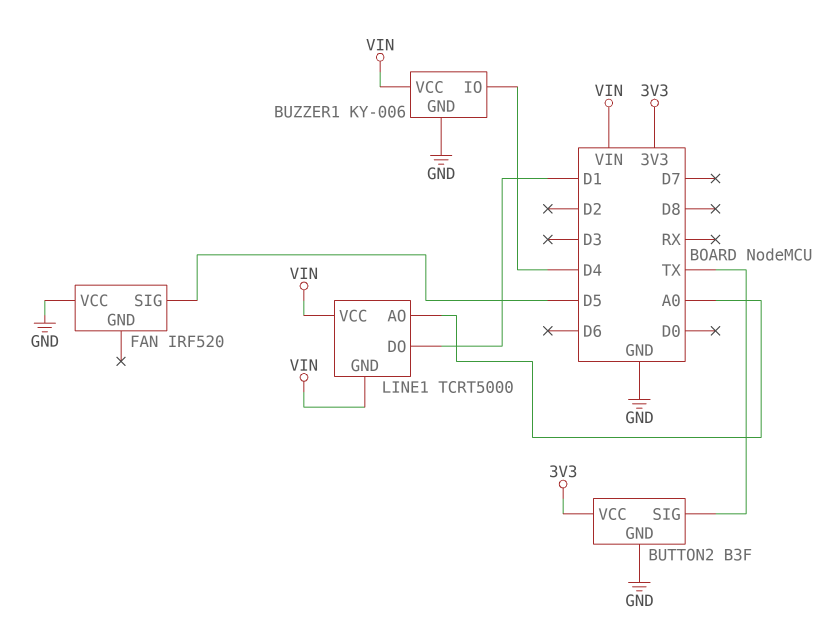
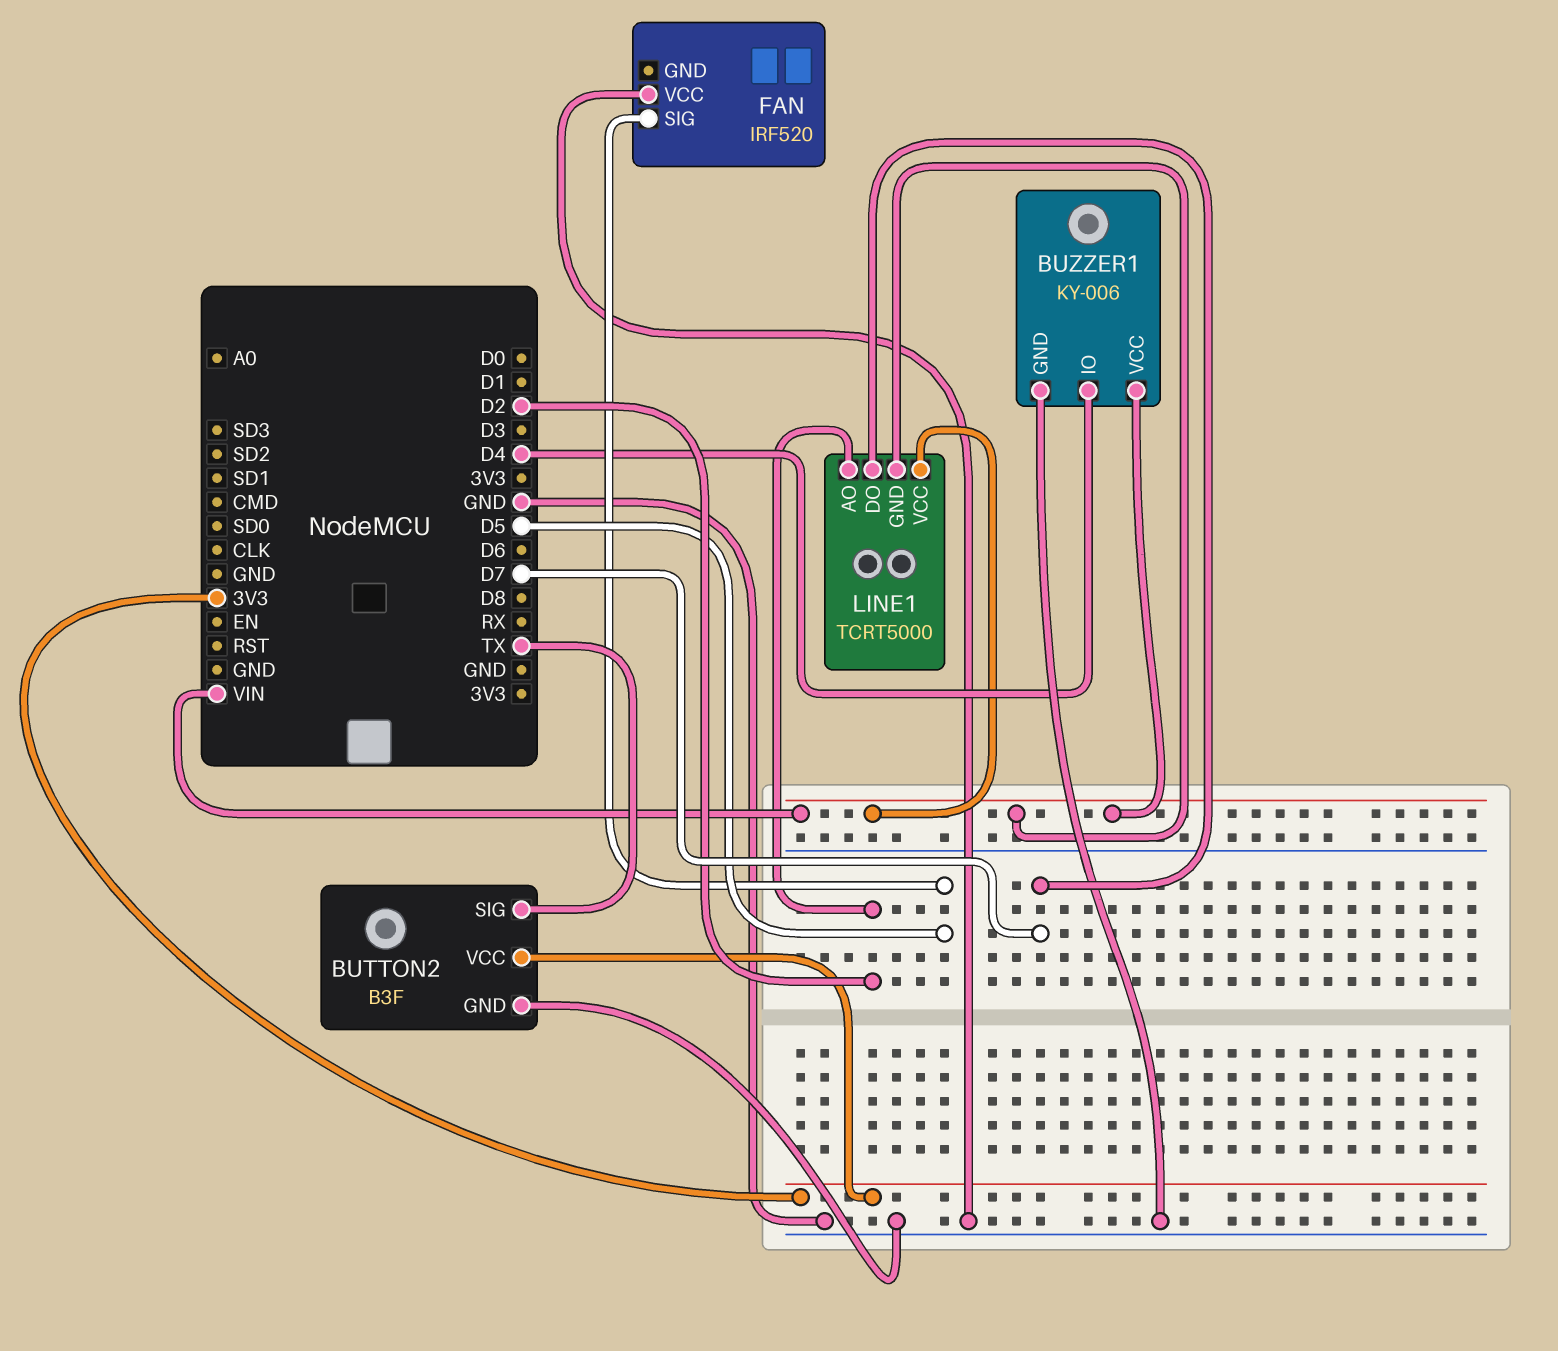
LINE1 pin AO: A0 -> D2
LINE1 pin DO: D1 -> D7

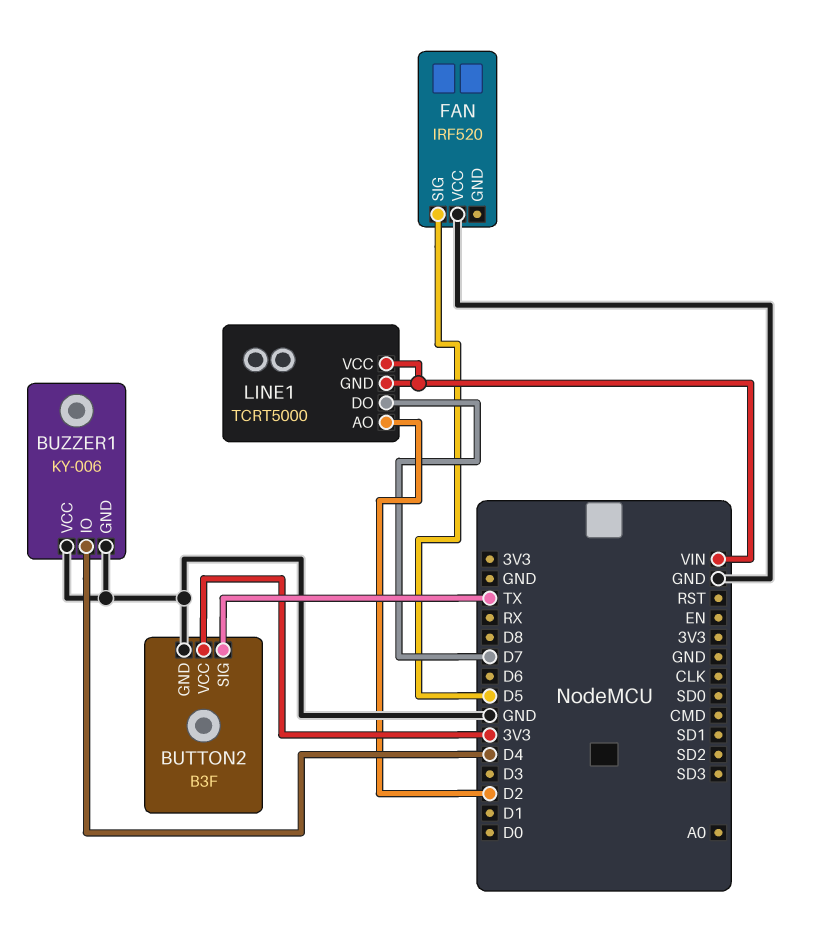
BUZZER1 pin VCC: VIN -> GND

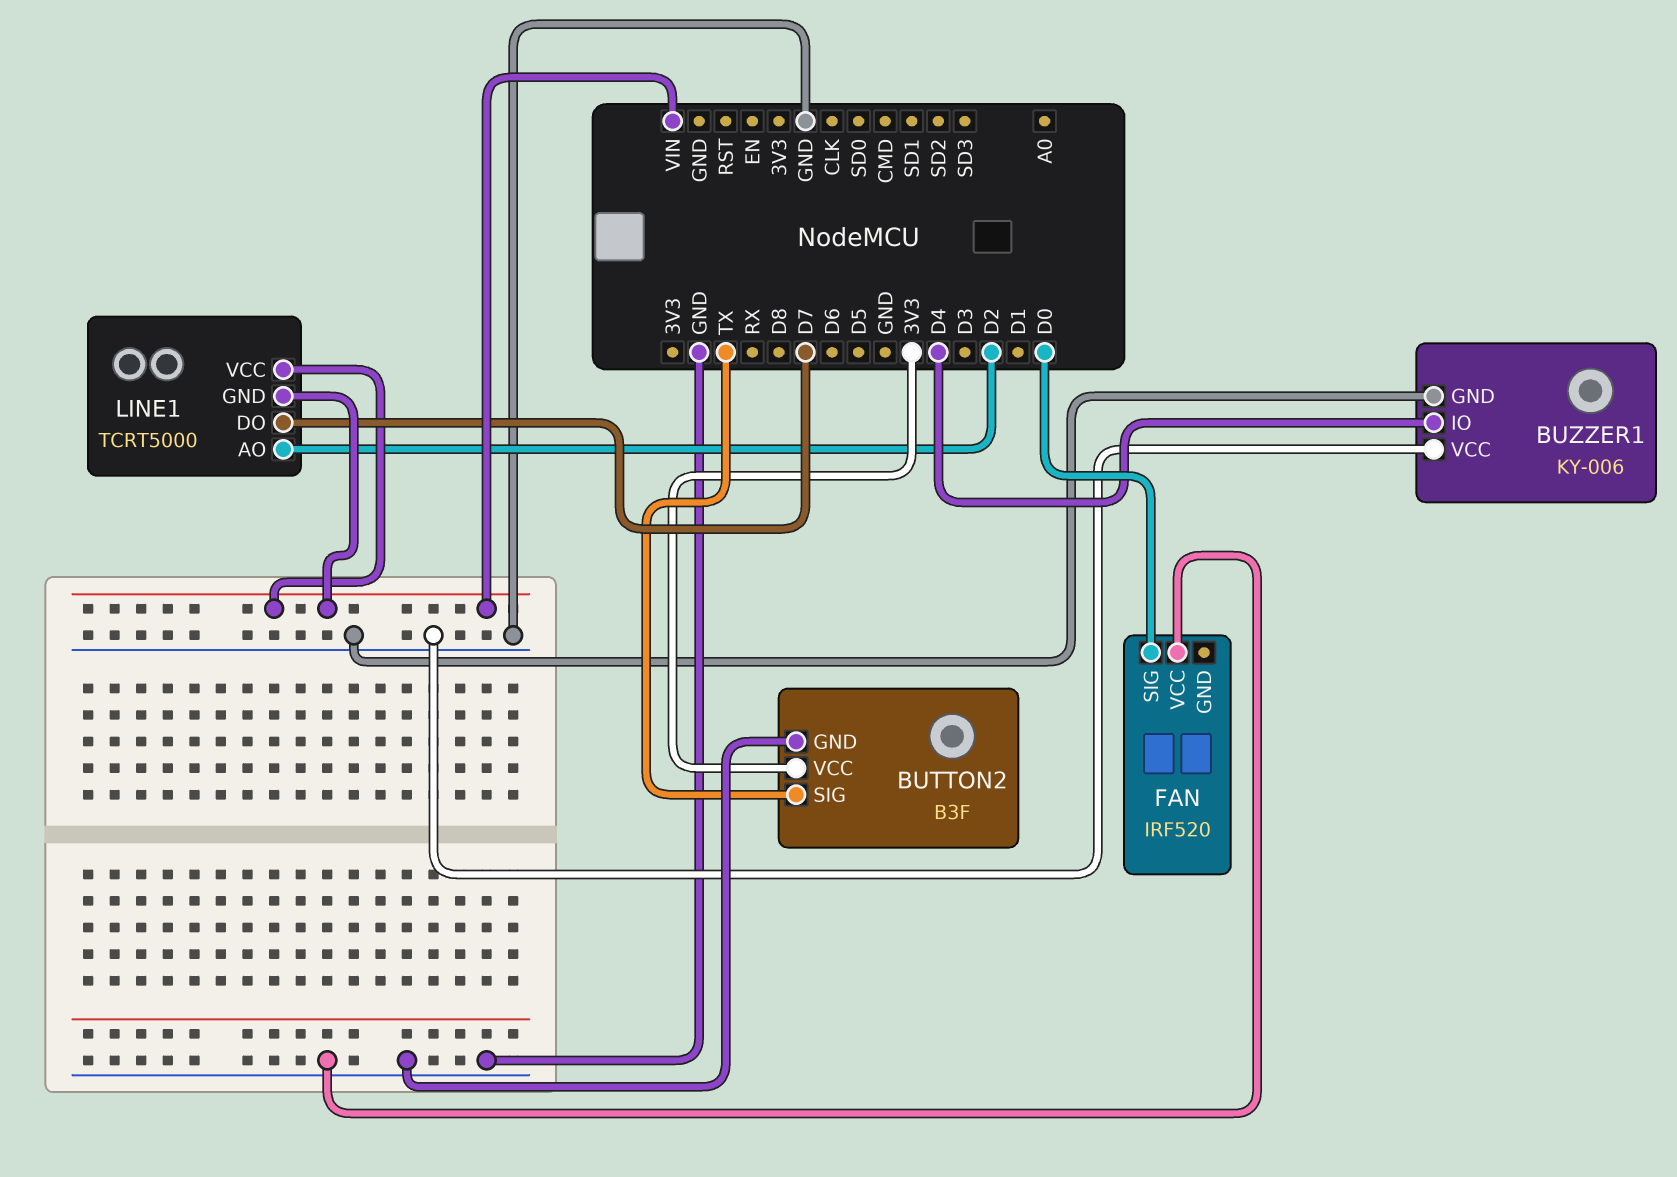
FAN pin SIG: D5 -> D0

